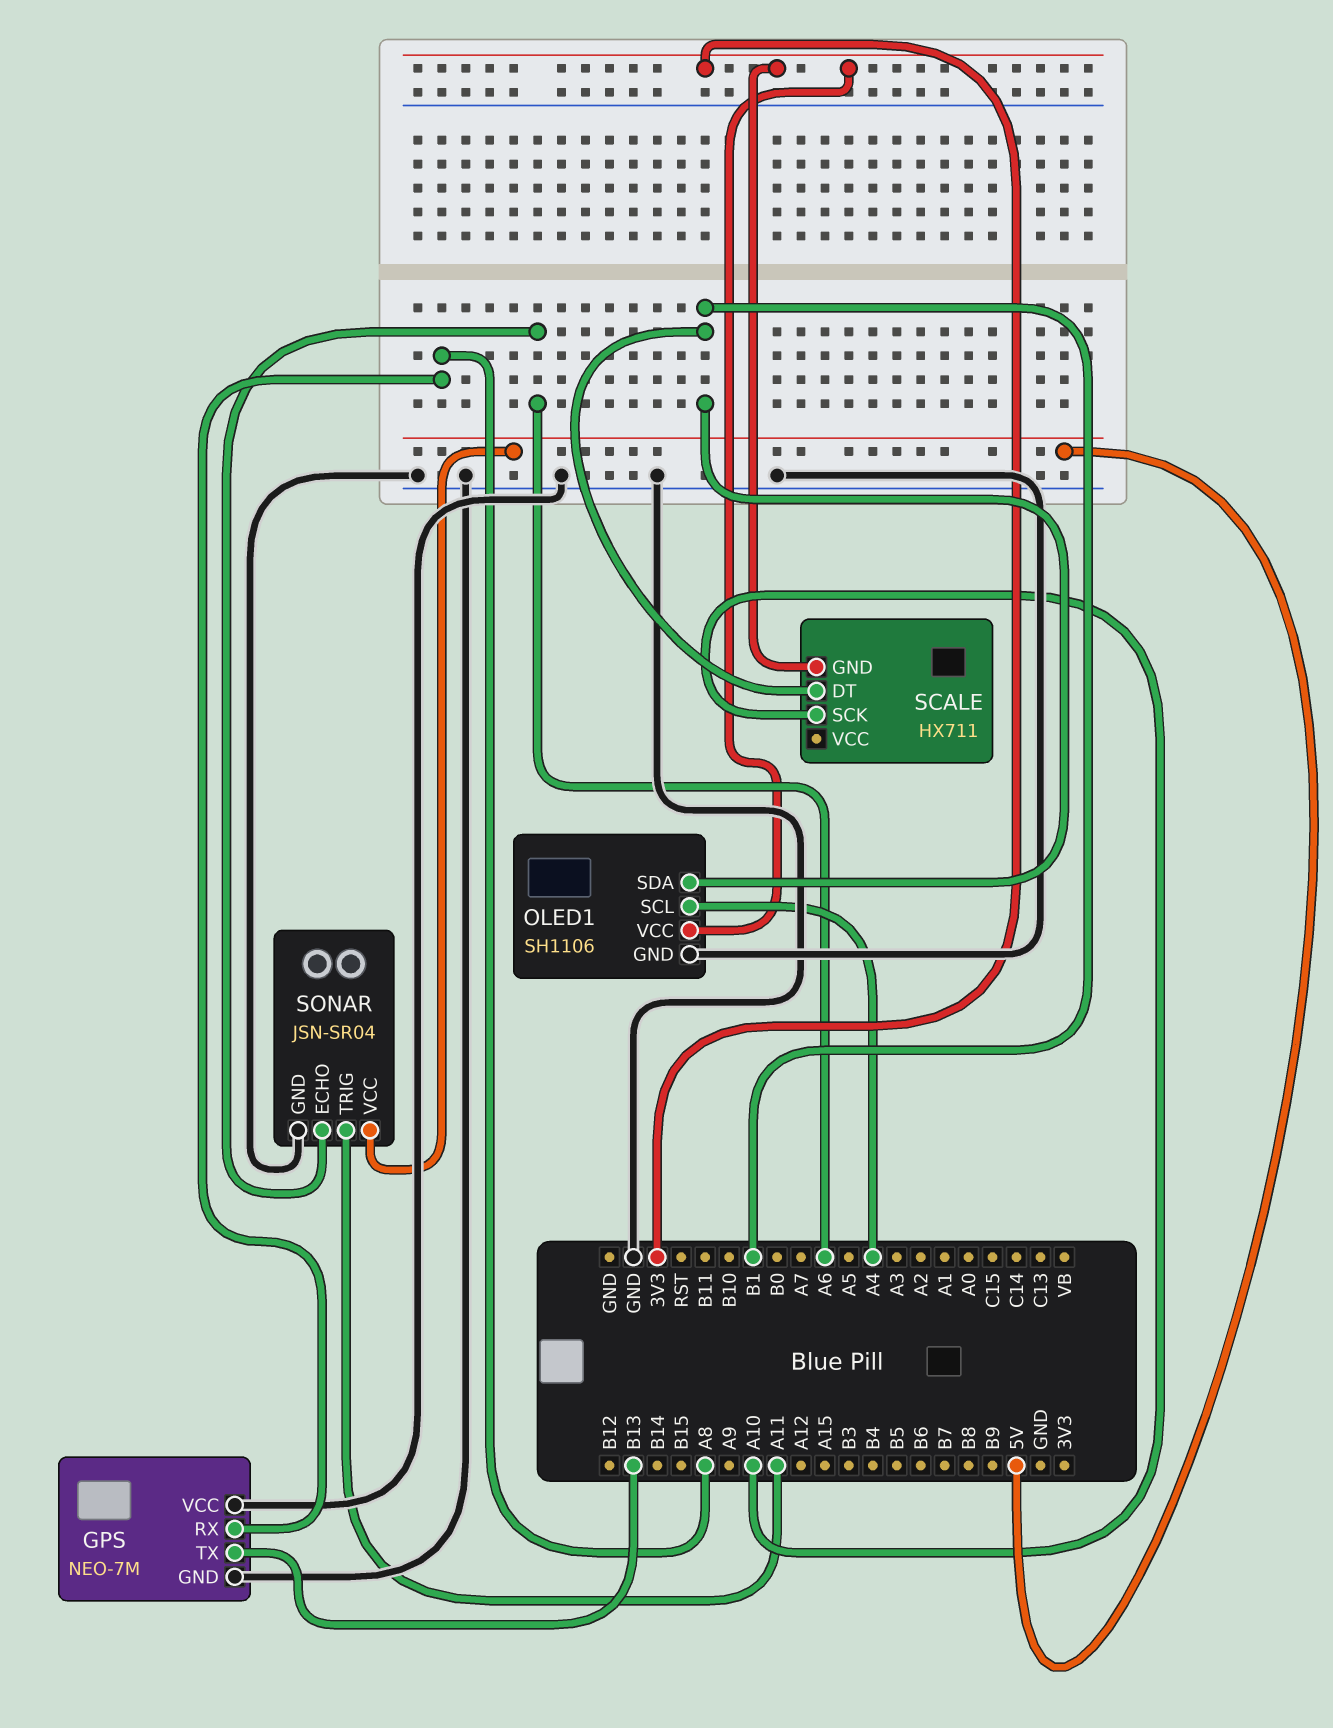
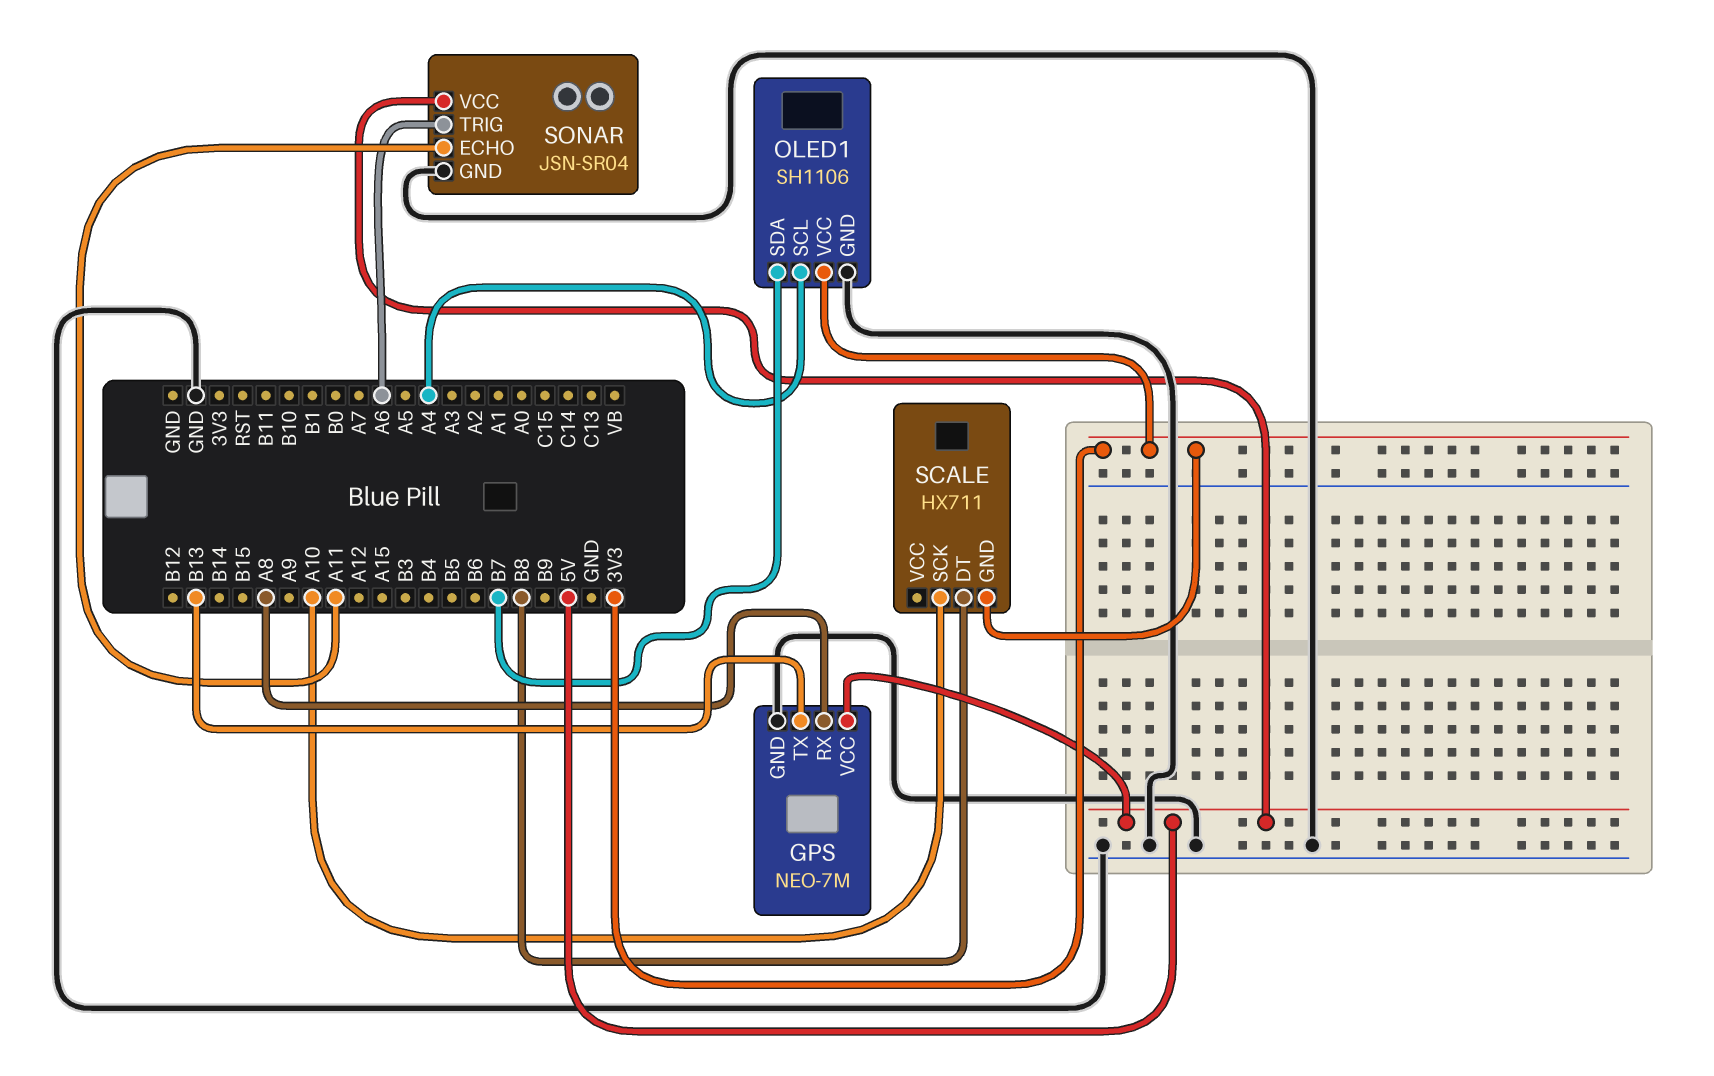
GPS pin VCC: GND -> 5V
OLED1 pin SDA: B1 -> B7
SCALE pin DT: B1 -> B8
SONAR pin ECHO: A6 -> A11
SONAR pin TRIG: A11 -> A6

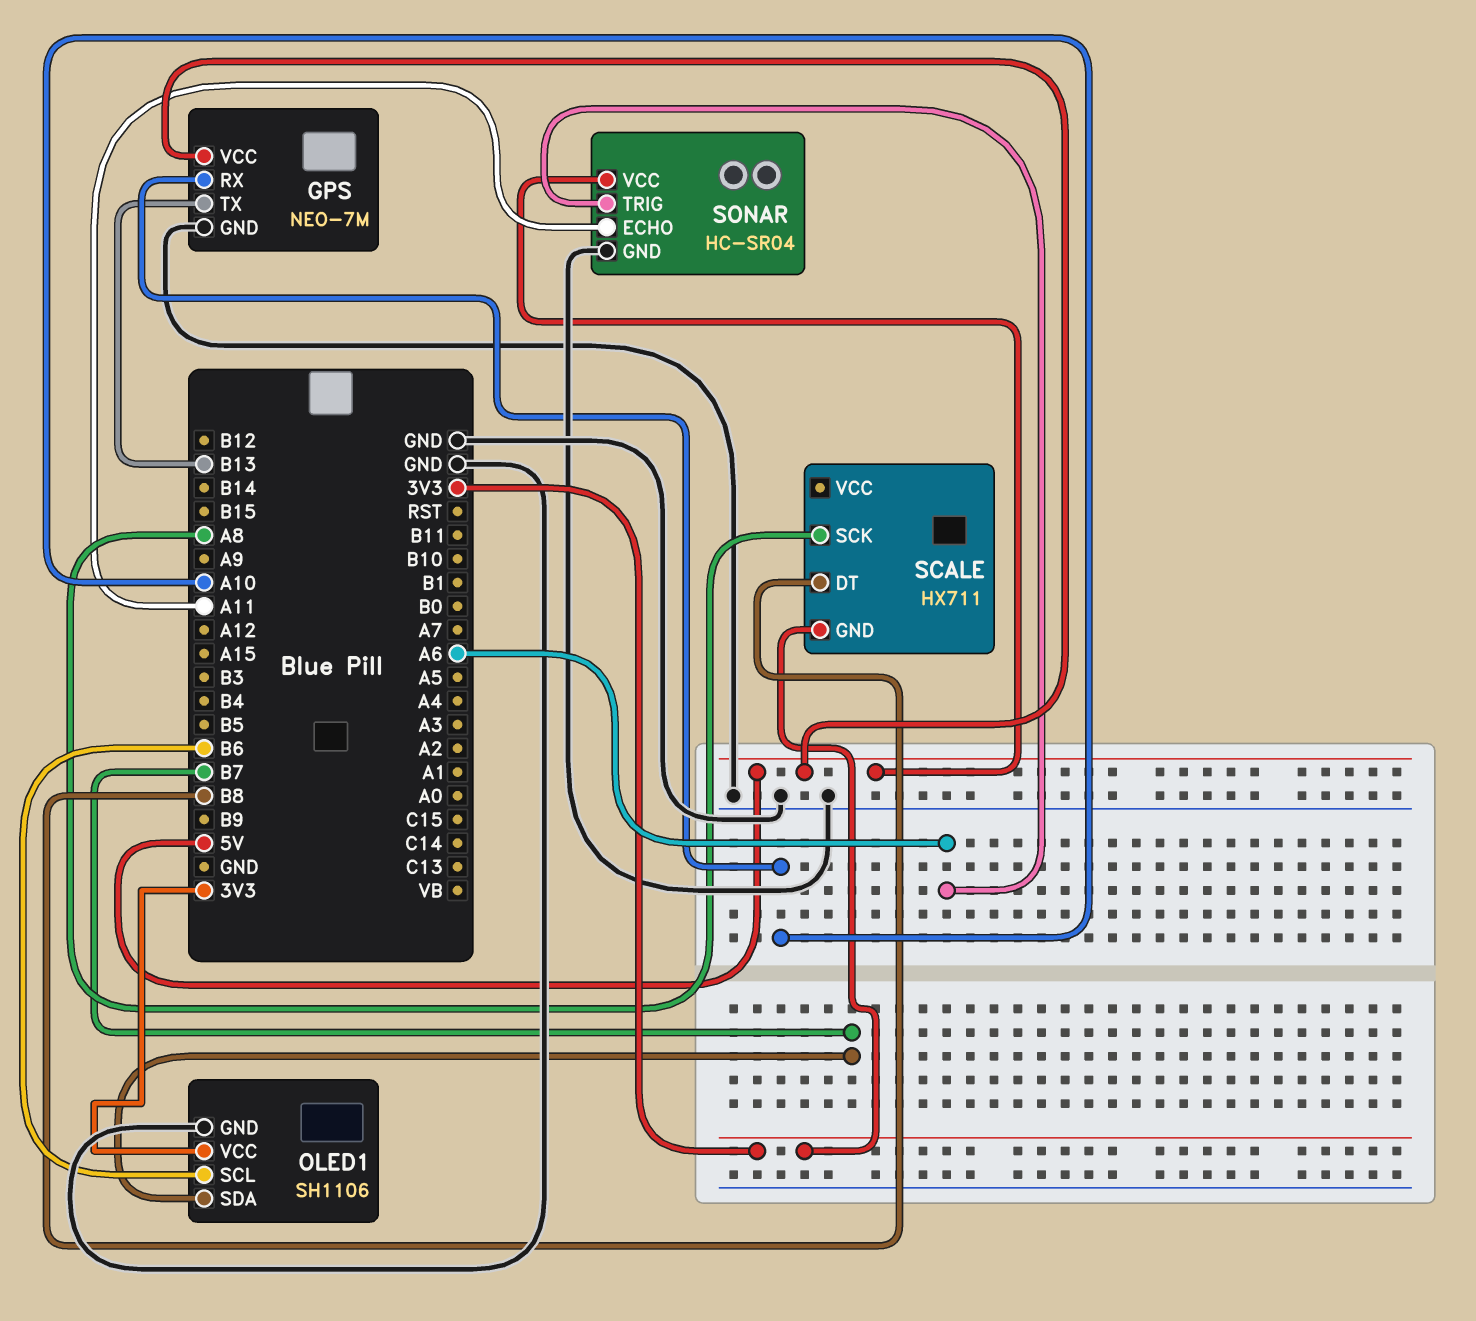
GPS pin RX: A8 -> A10
OLED1 pin SCL: A4 -> B6
SCALE pin SCK: A10 -> A8
SONAR: JSN-SR04 -> HC-SR04

